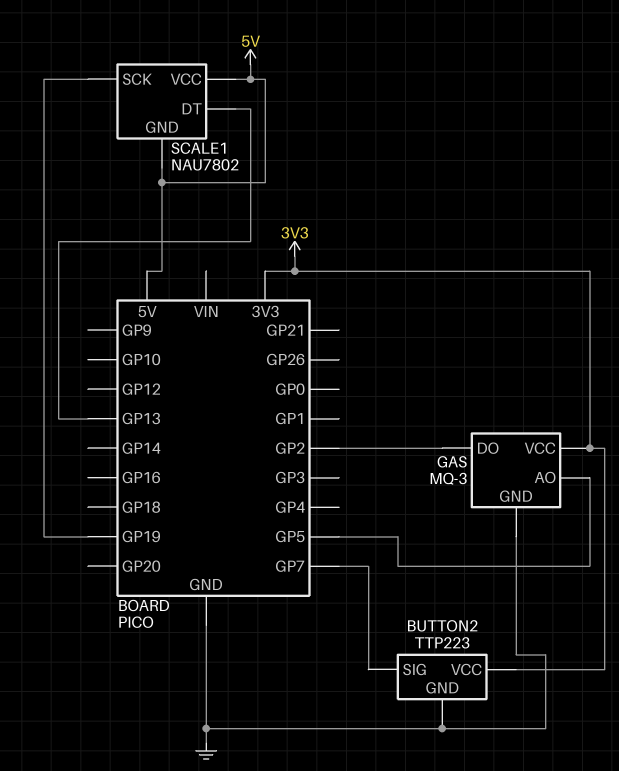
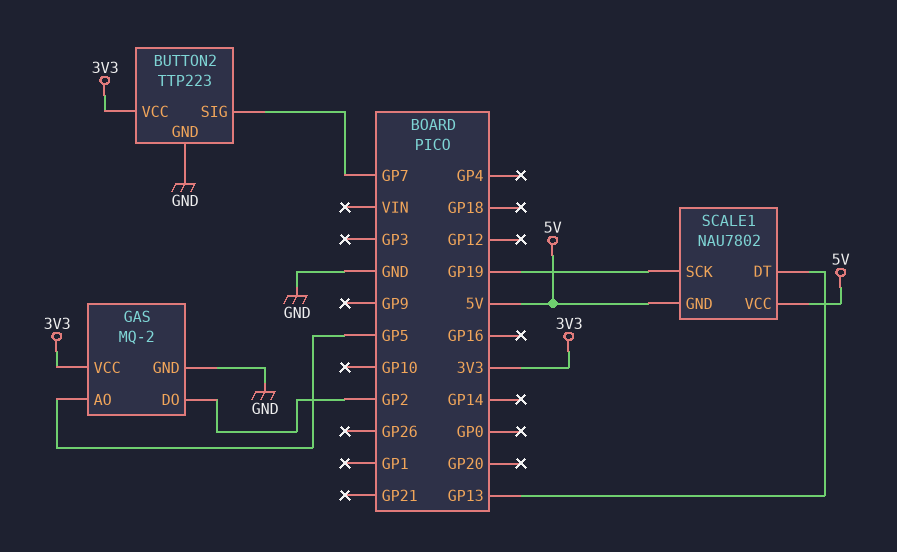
GAS: MQ-3 -> MQ-2

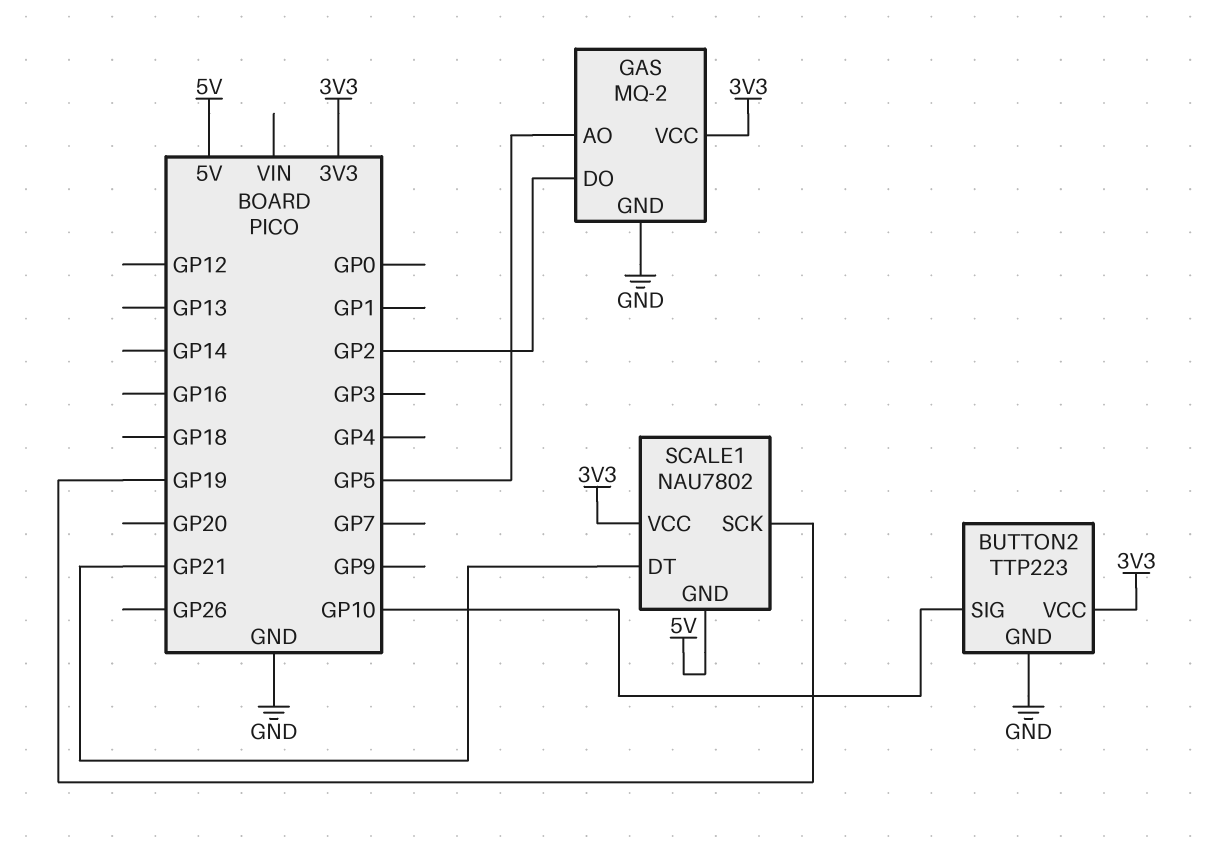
BUTTON2 pin SIG: GP7 -> GP10
SCALE1 pin DT: GP13 -> GP21
SCALE1 pin VCC: 5V -> 3V3

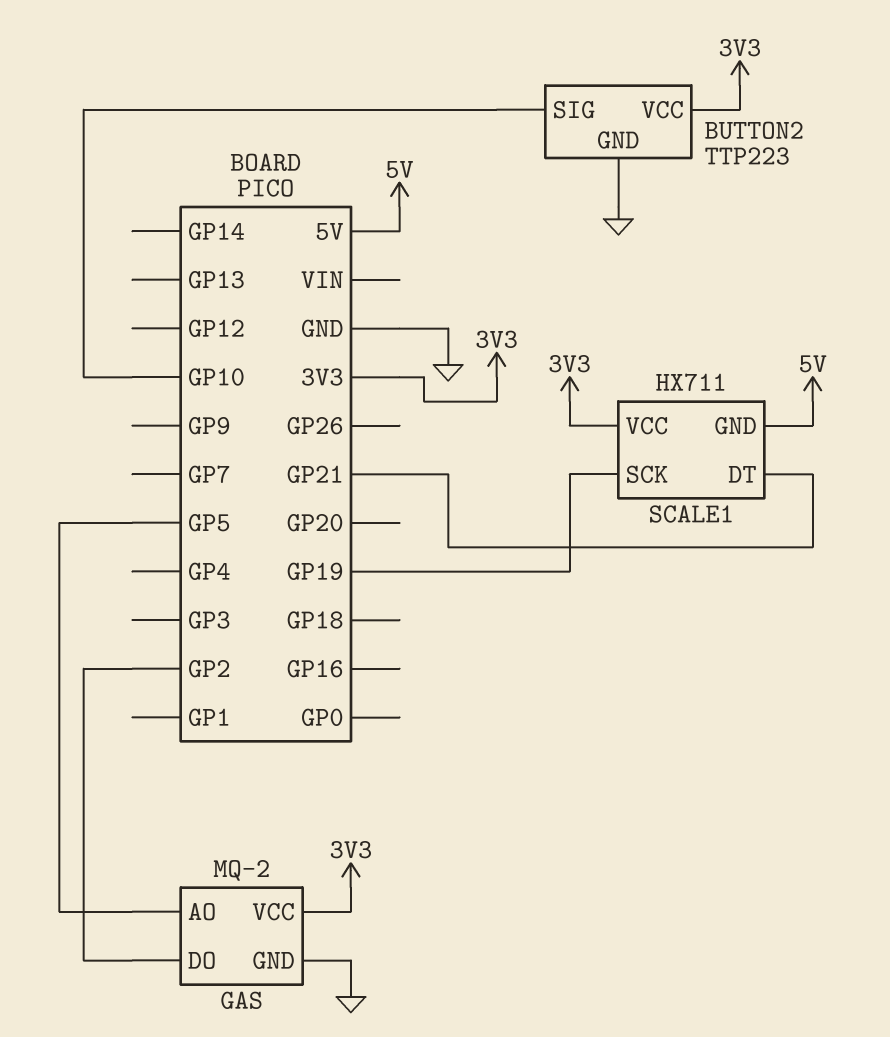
SCALE1: NAU7802 -> HX711

